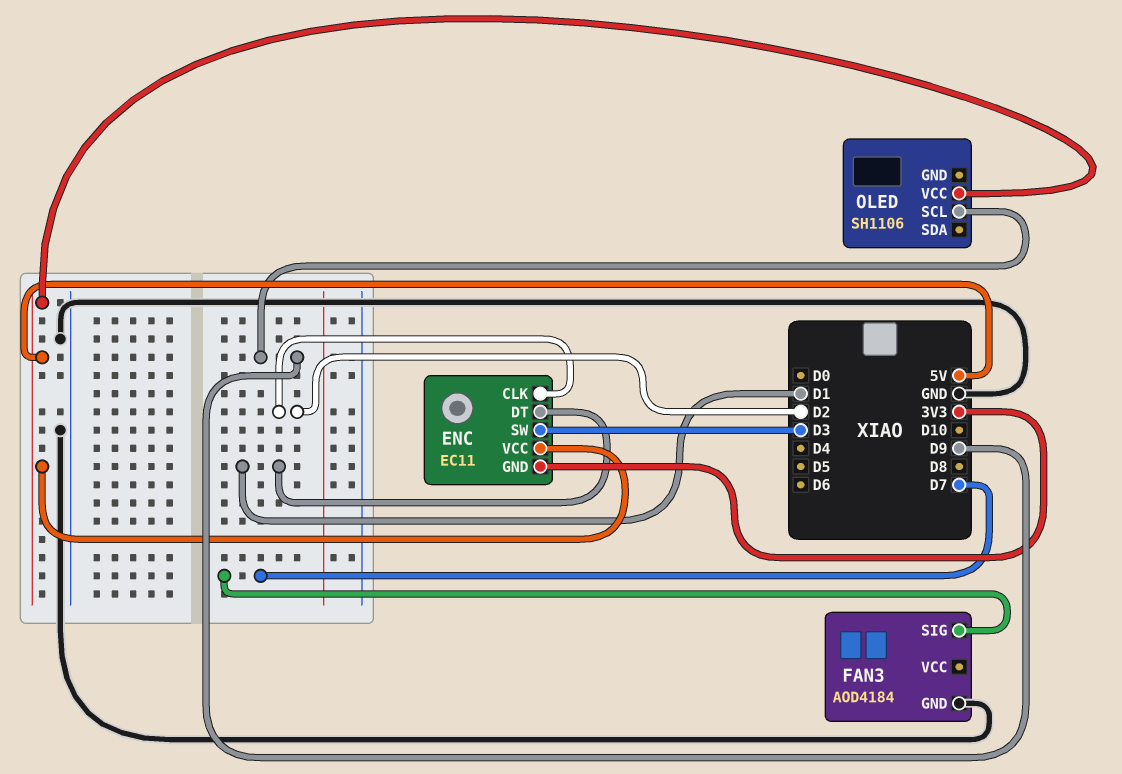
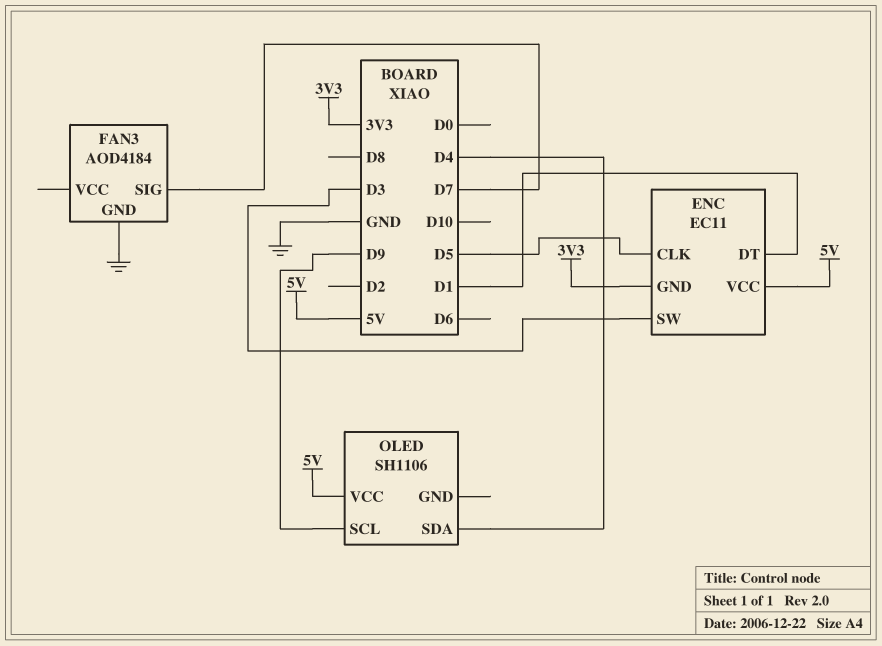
ENC pin CLK: D2 -> D5
OLED pin SDA: none -> D4

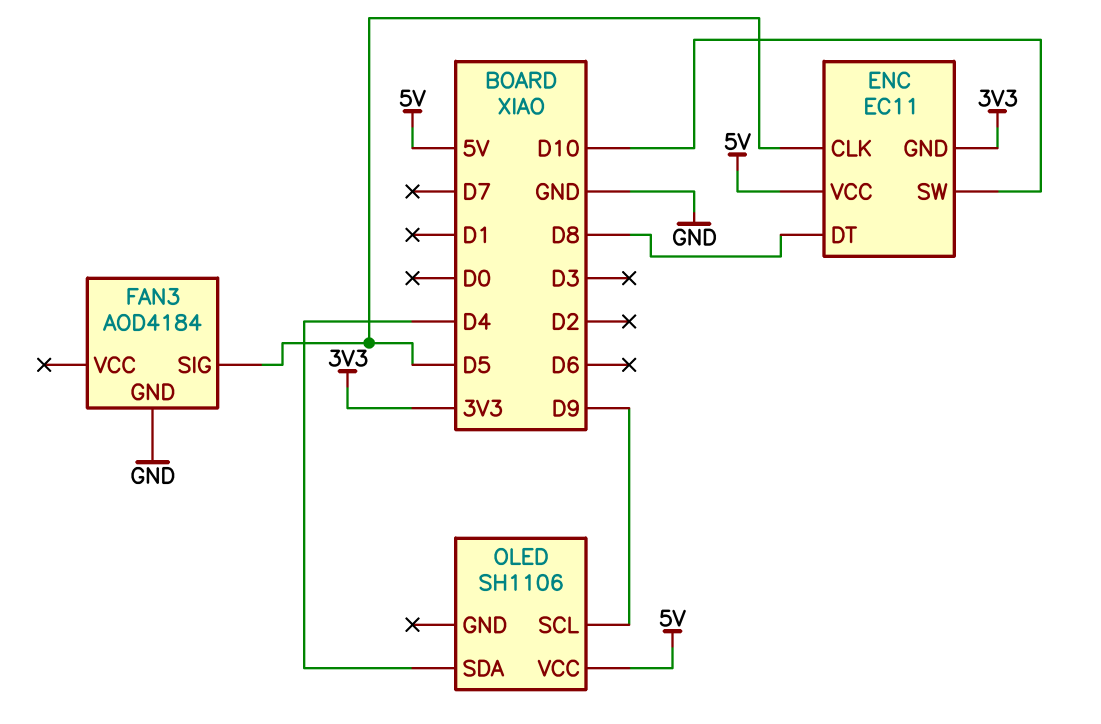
ENC pin DT: D1 -> D8
ENC pin SW: D3 -> D10
FAN3 pin SIG: D7 -> D5

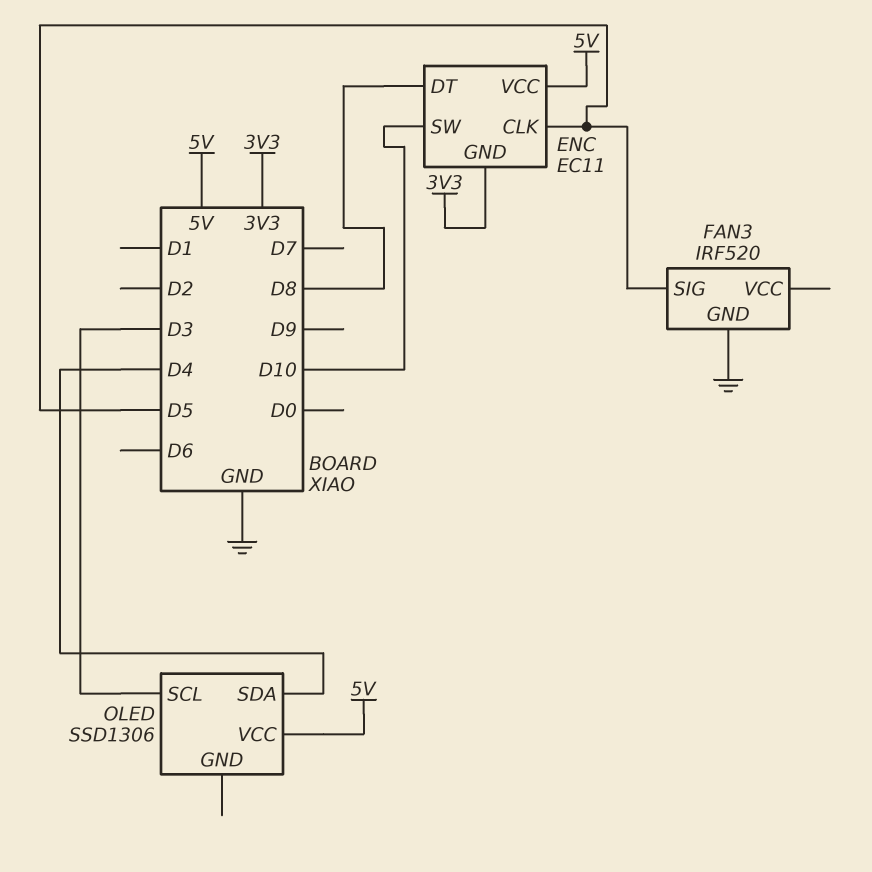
FAN3: AOD4184 -> IRF520
OLED: SH1106 -> SSD1306
OLED pin SCL: D9 -> D3

